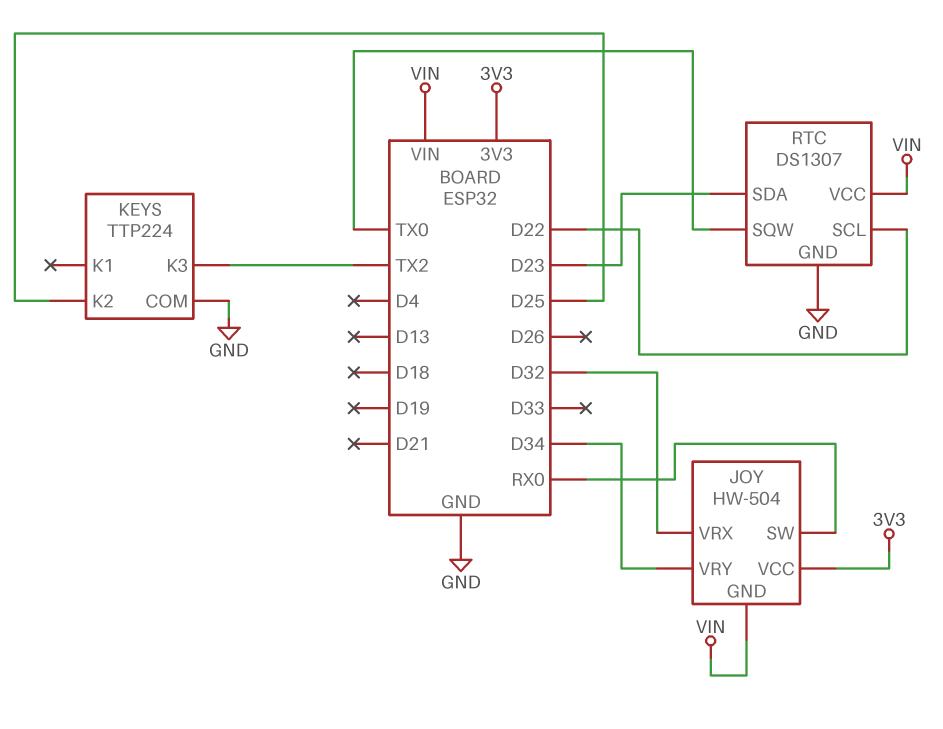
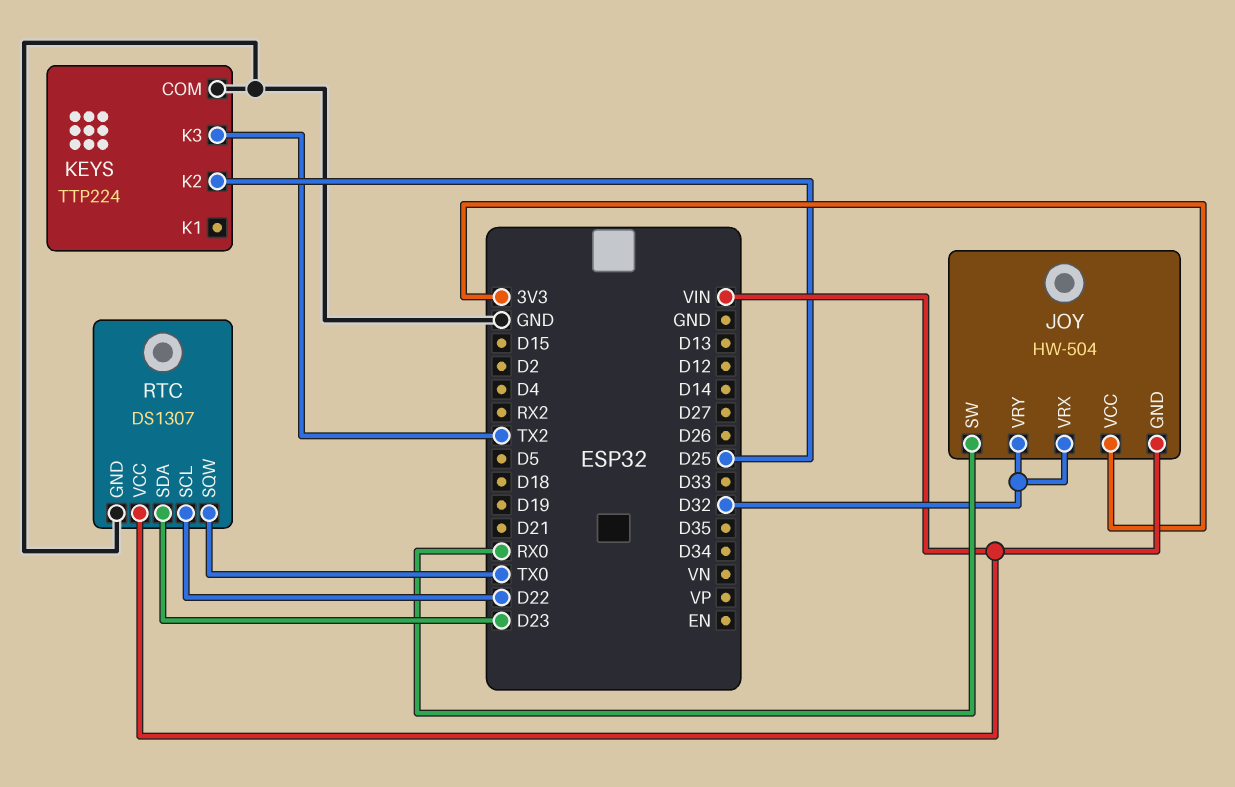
JOY pin VRY: D34 -> D32

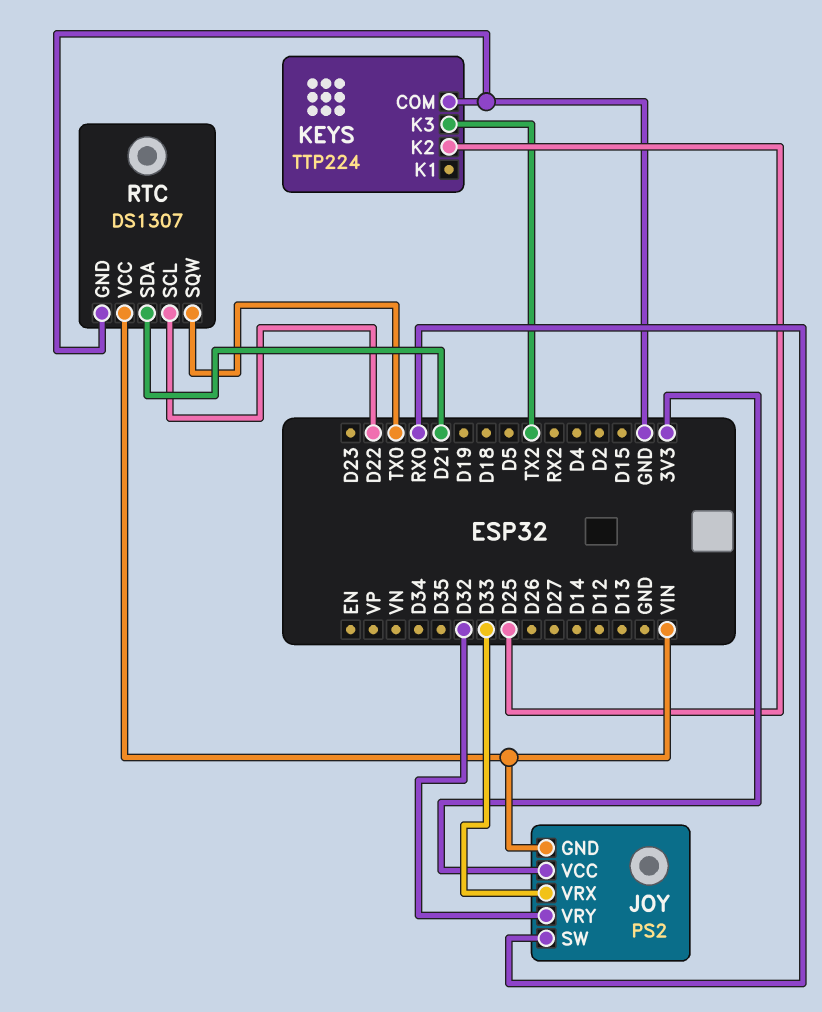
JOY: HW-504 -> PS2
JOY pin VRX: D32 -> D33
RTC pin SDA: D23 -> D21

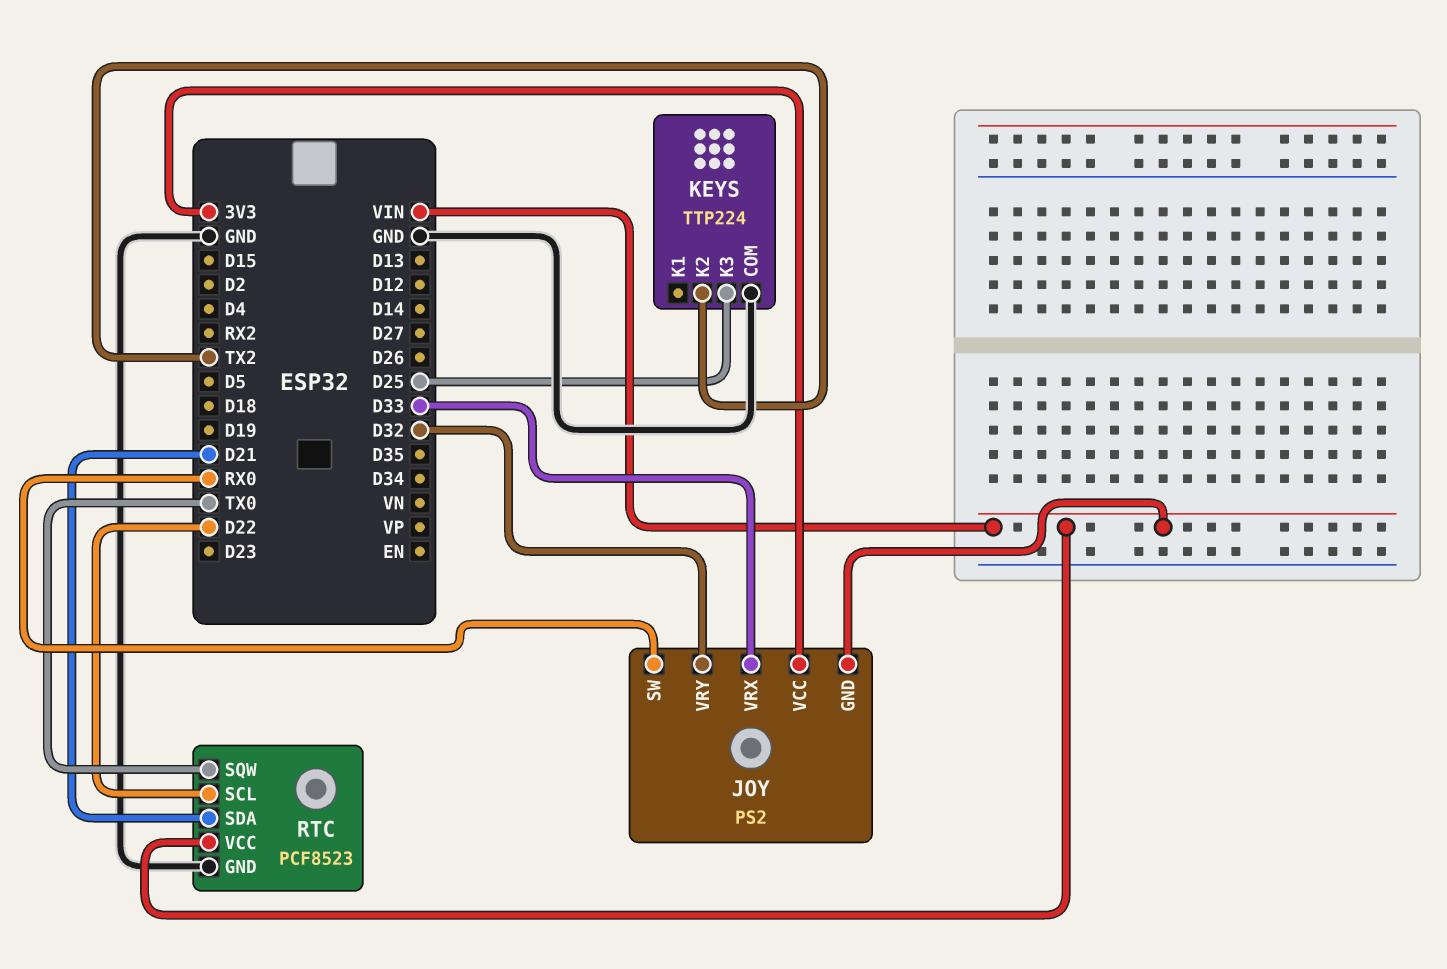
KEYS pin K2: D25 -> TX2
KEYS pin K3: TX2 -> D25
RTC: DS1307 -> PCF8523

